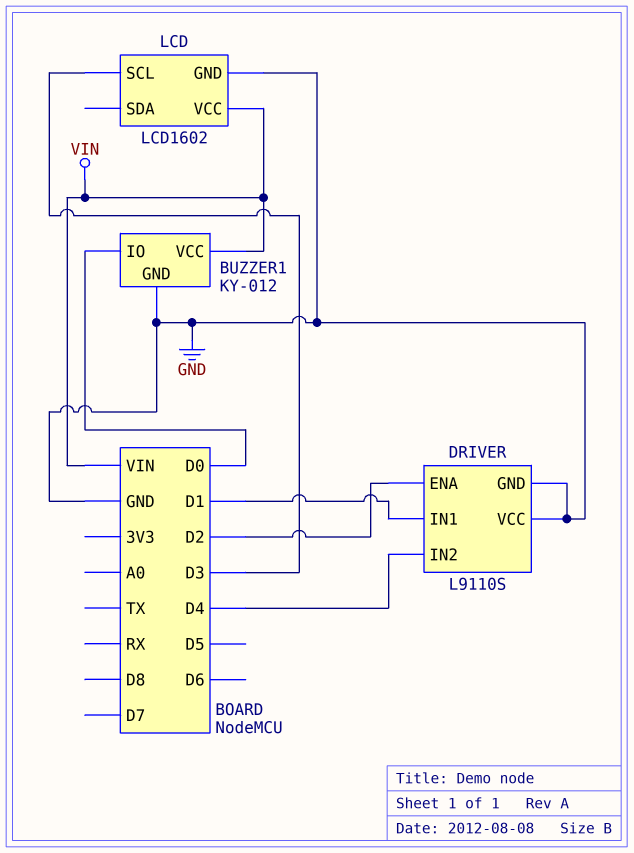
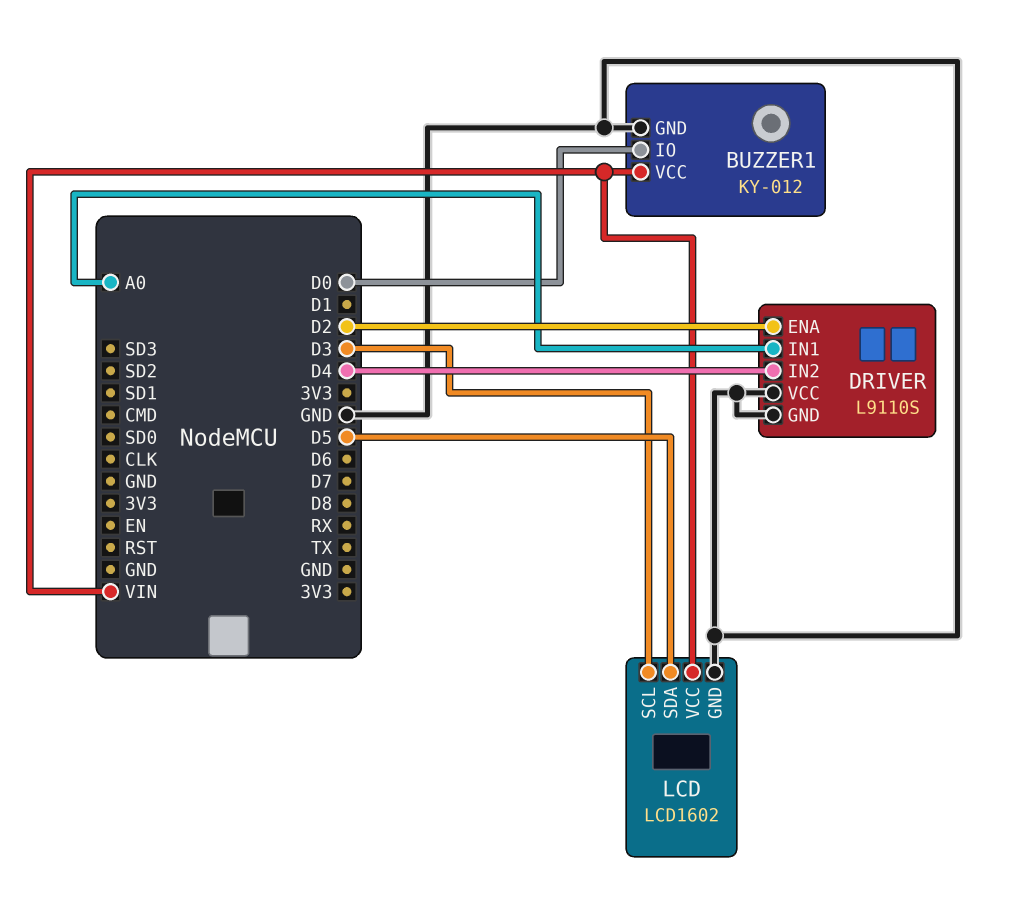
DRIVER pin IN1: D1 -> A0
LCD pin SDA: none -> D5

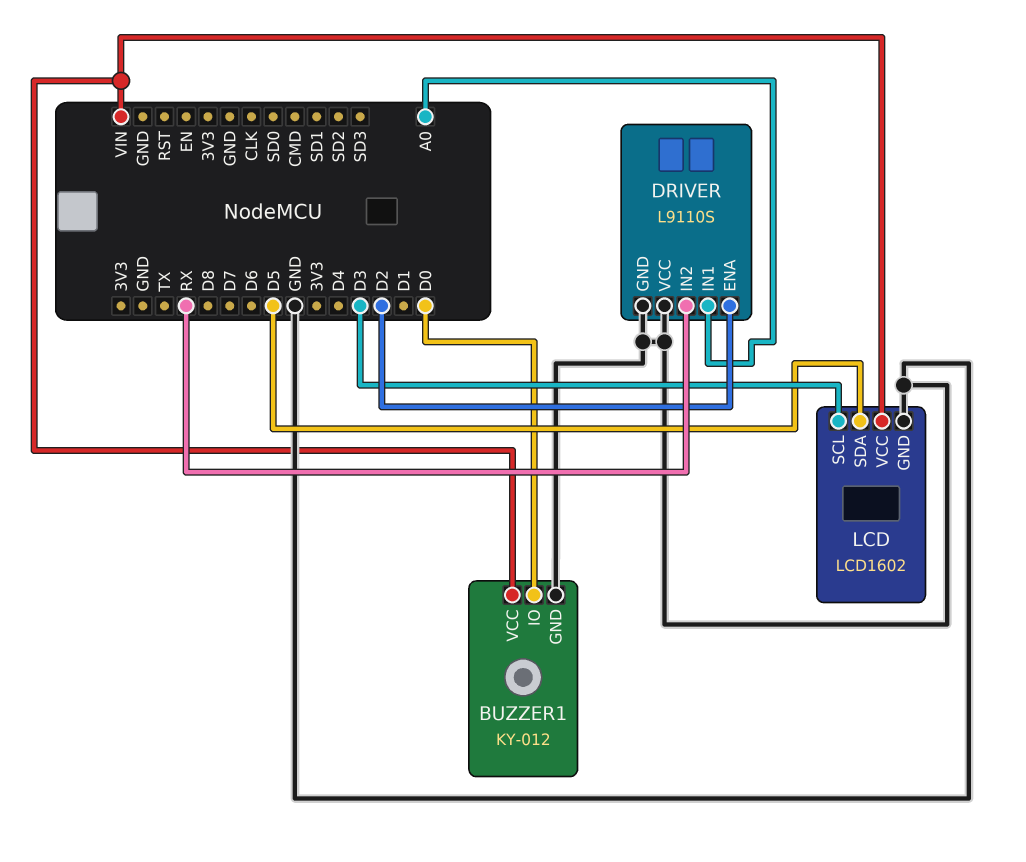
DRIVER pin IN2: D4 -> RX

